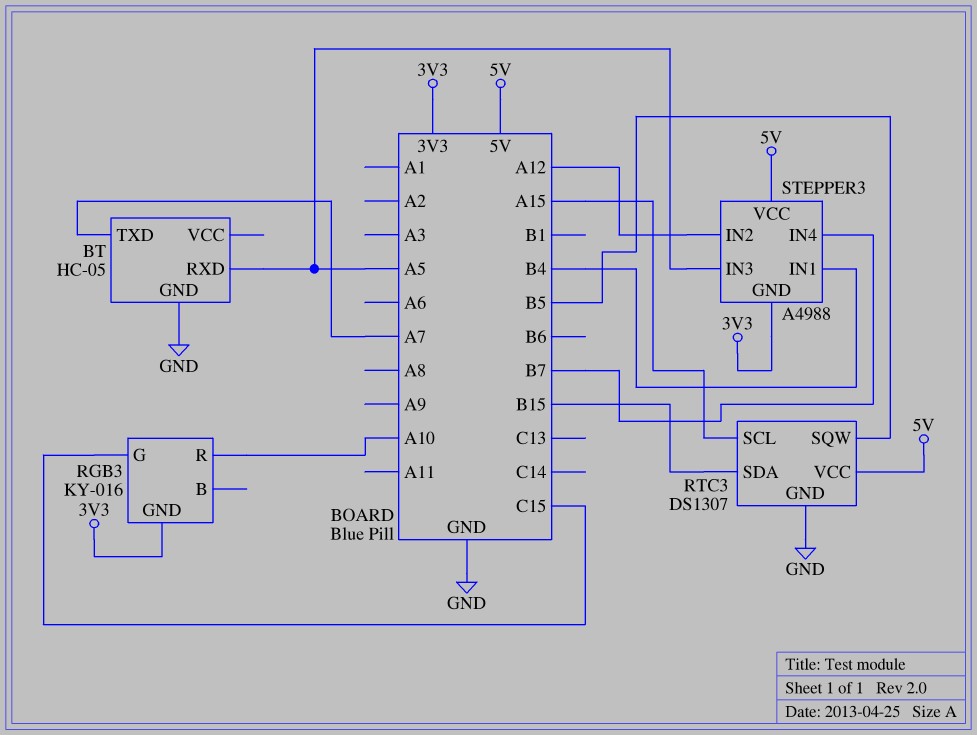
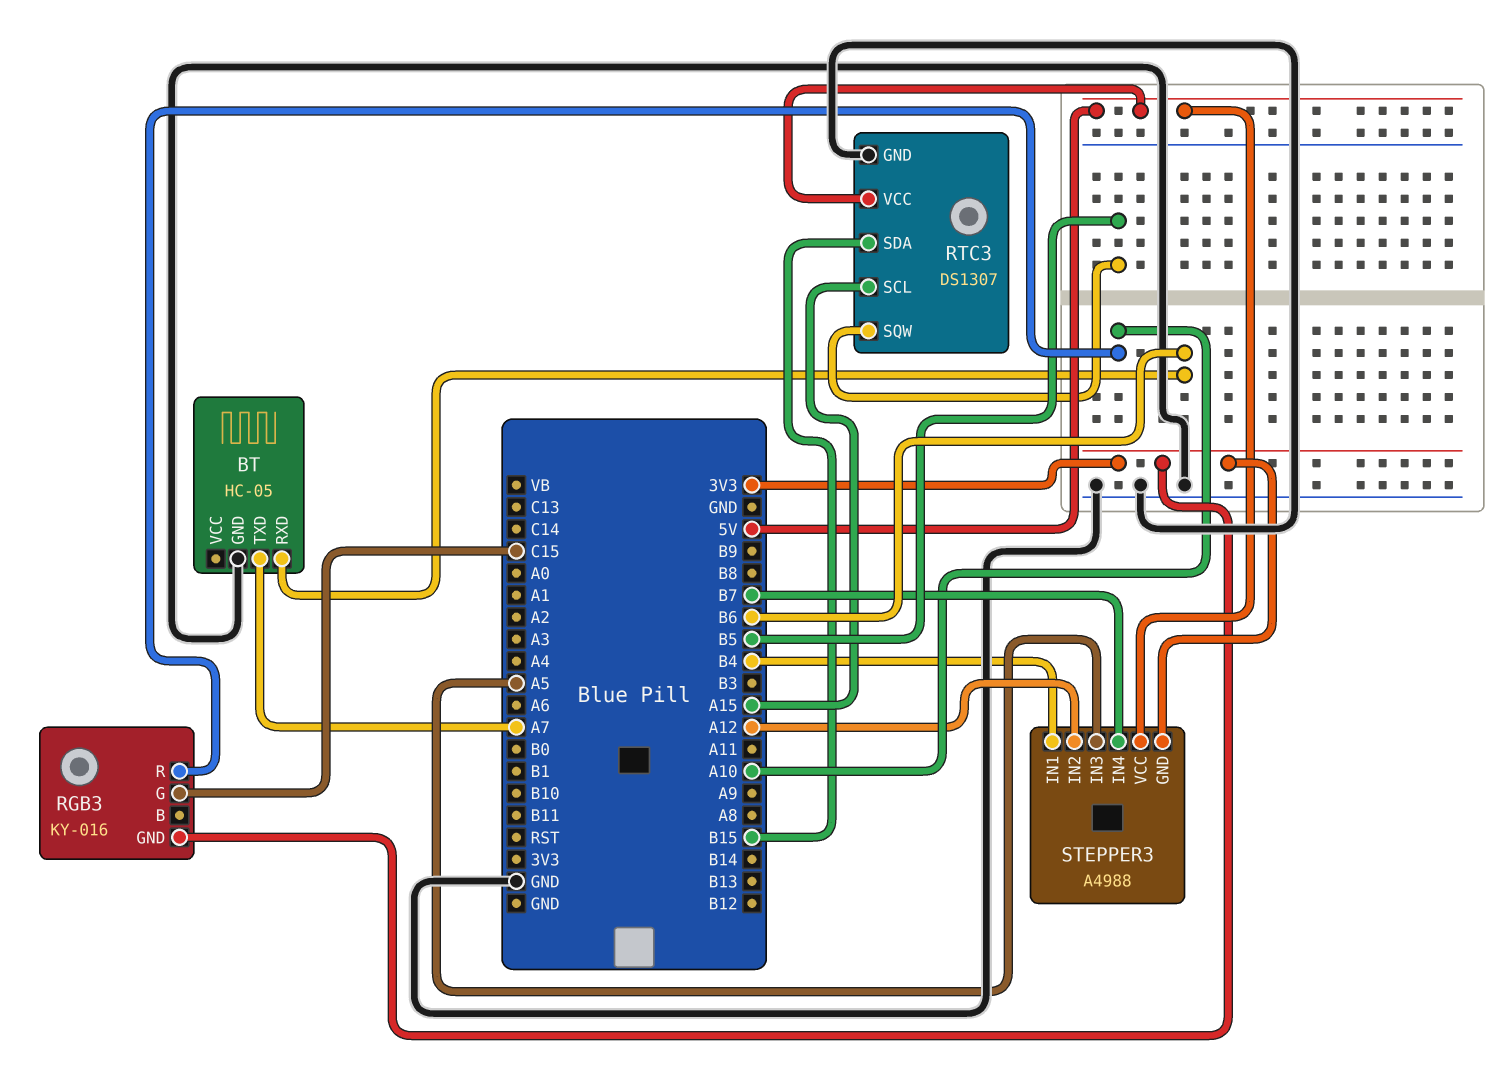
BT pin RXD: A5 -> B6

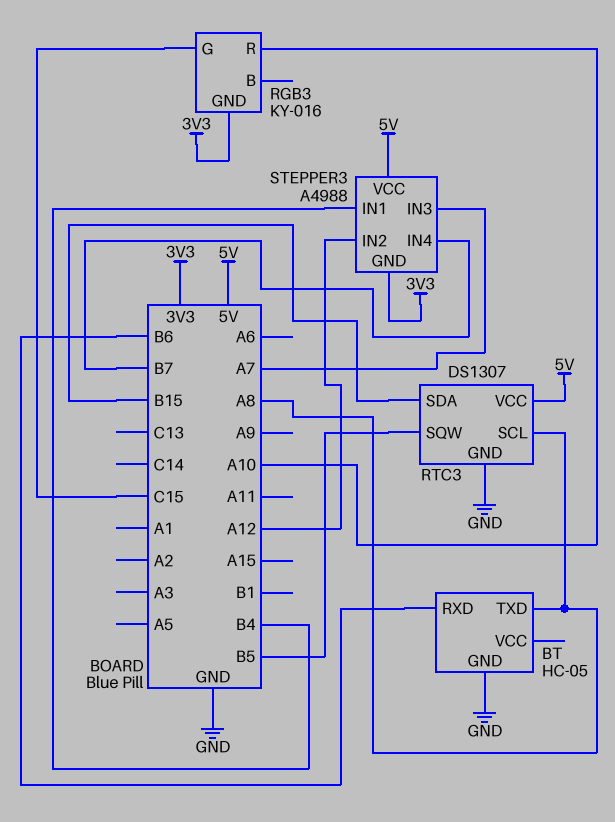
BT pin TXD: A7 -> A8
RTC3 pin SCL: A15 -> A8
STEPPER3 pin IN3: A5 -> A7

